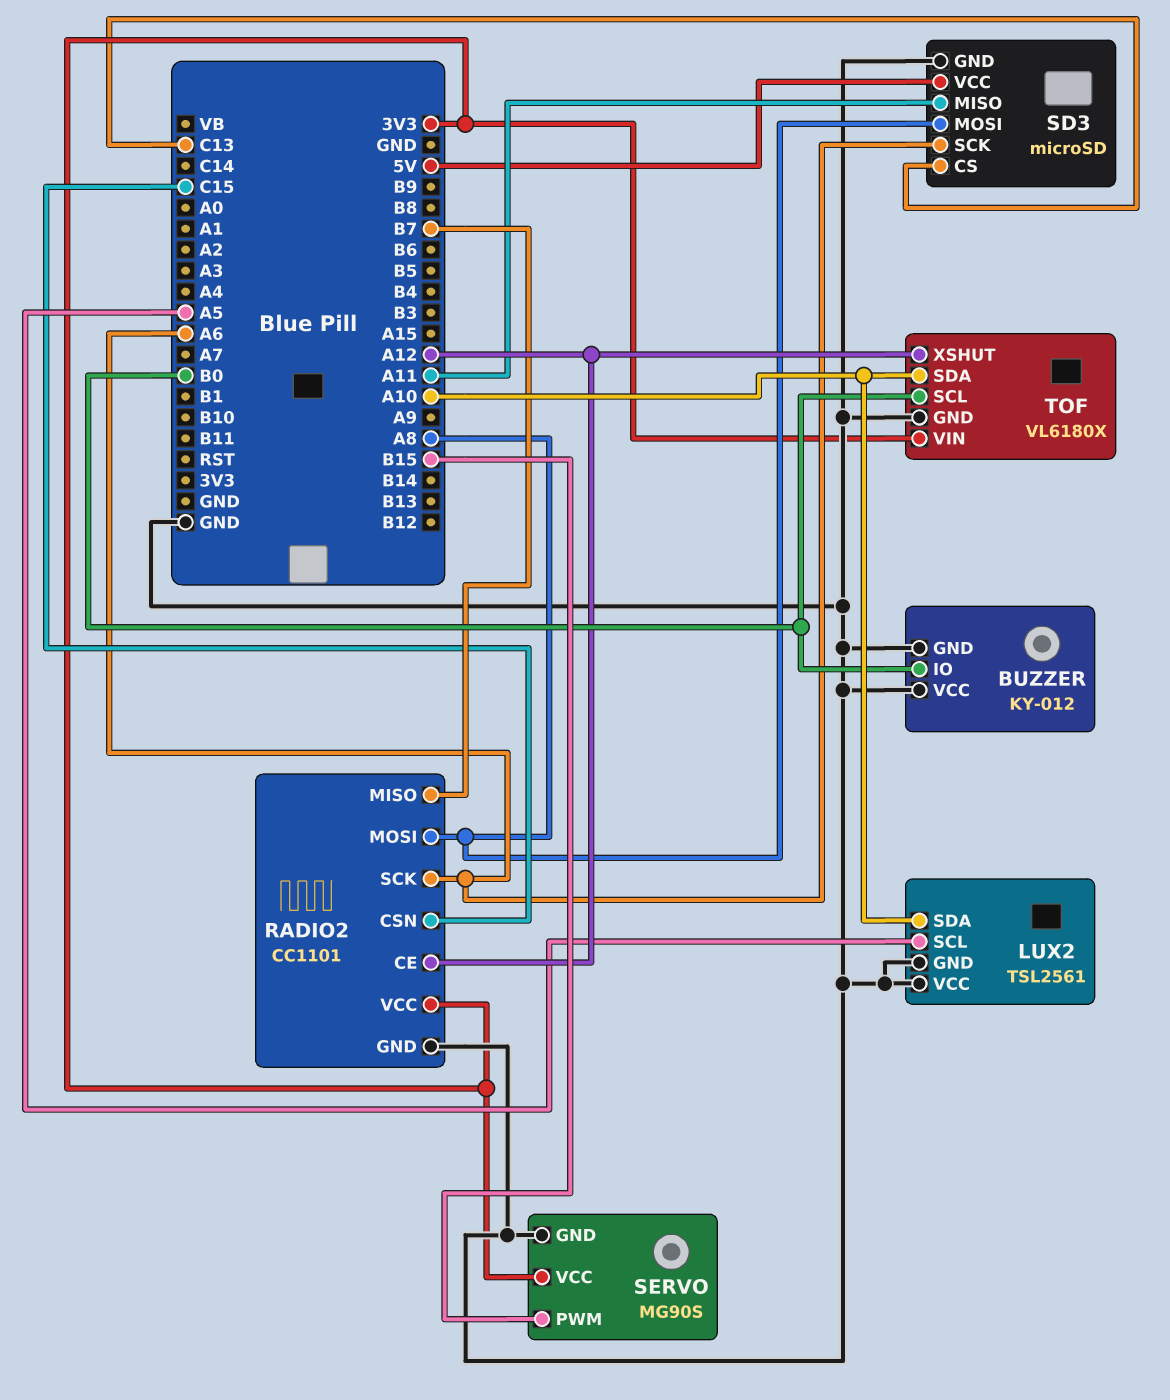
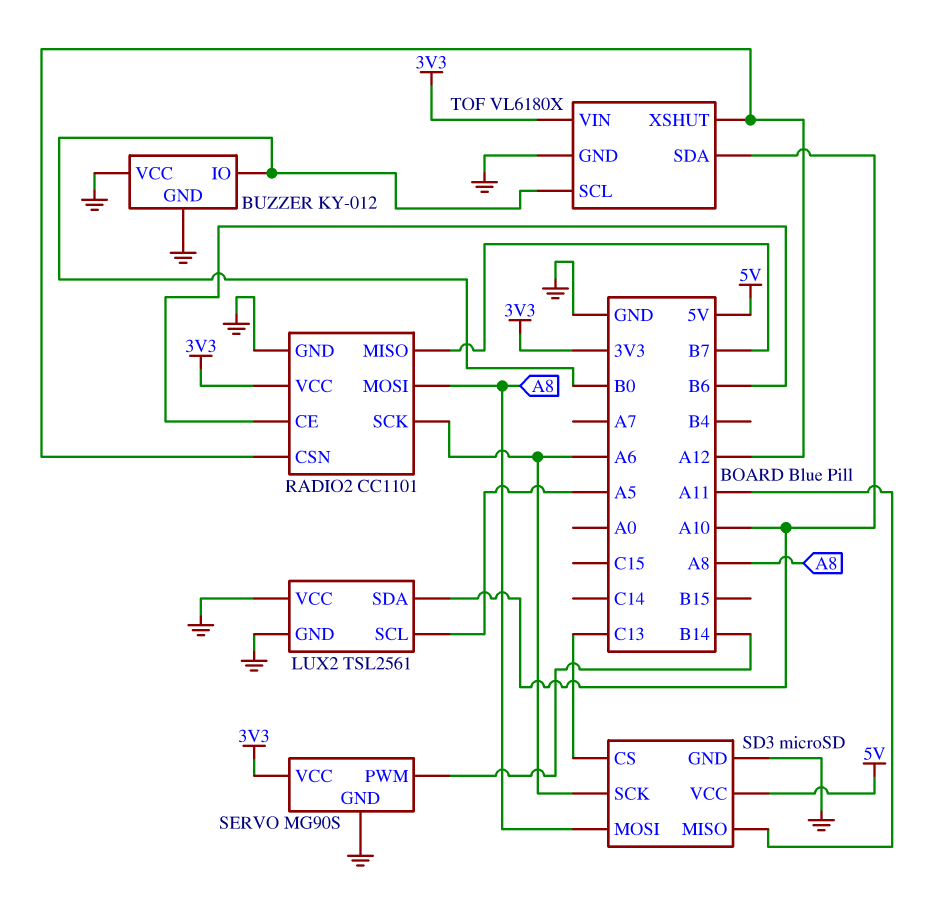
RADIO2 pin CE: A12 -> B6
RADIO2 pin CSN: C15 -> A12
SERVO pin PWM: B15 -> B14

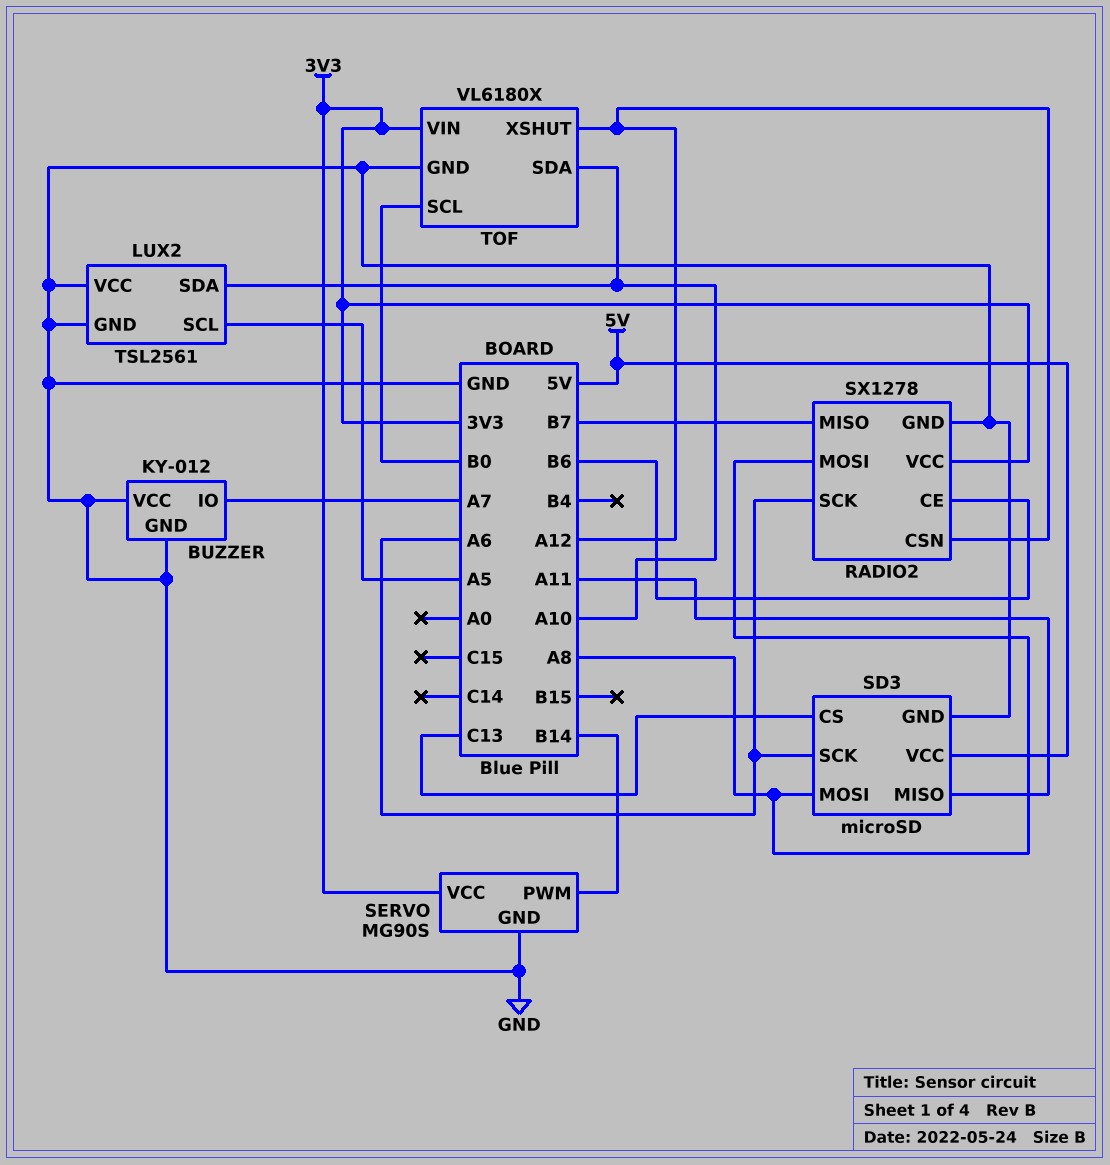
BUZZER pin IO: B0 -> A7
RADIO2: CC1101 -> SX1278

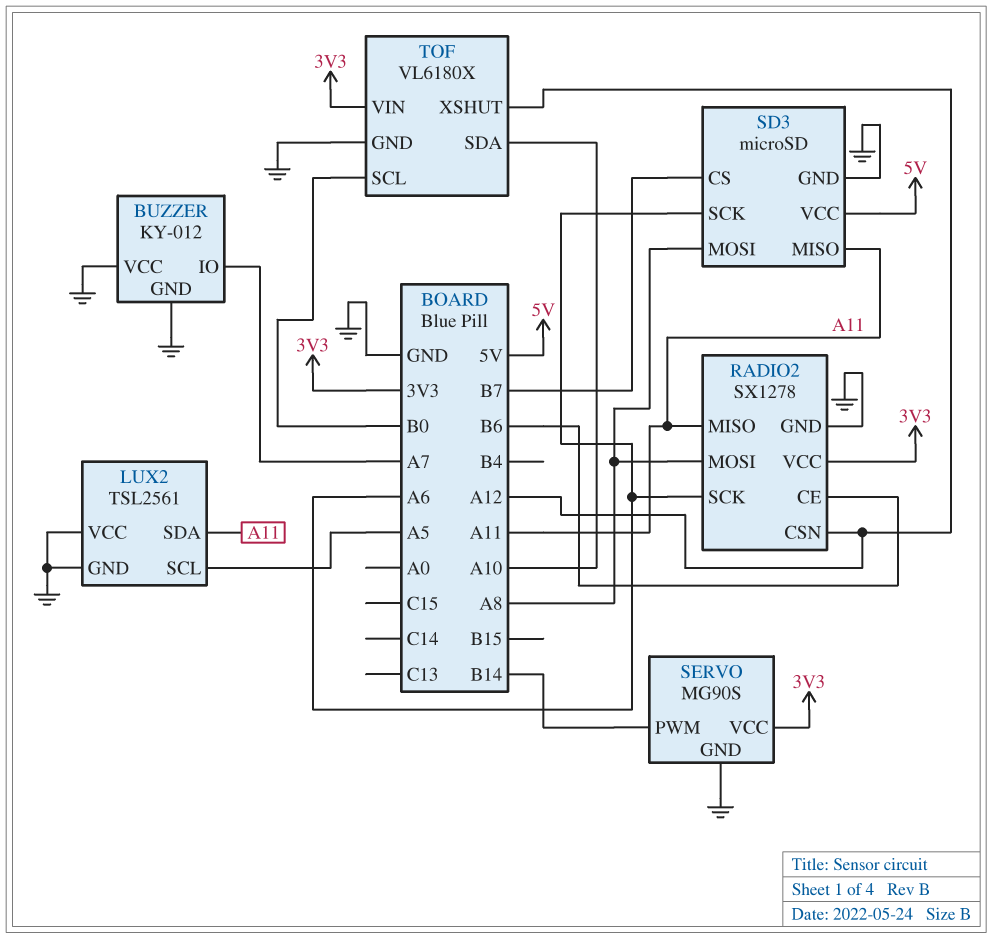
LUX2 pin SDA: A10 -> A11
RADIO2 pin MISO: B7 -> A11
SD3 pin CS: C13 -> B7

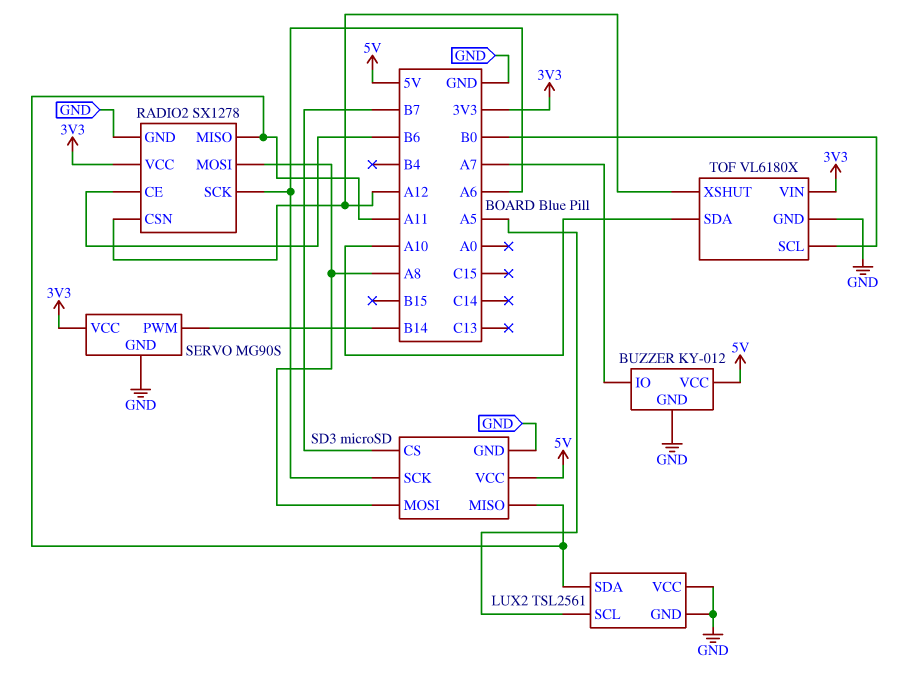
BUZZER pin VCC: GND -> 5V

